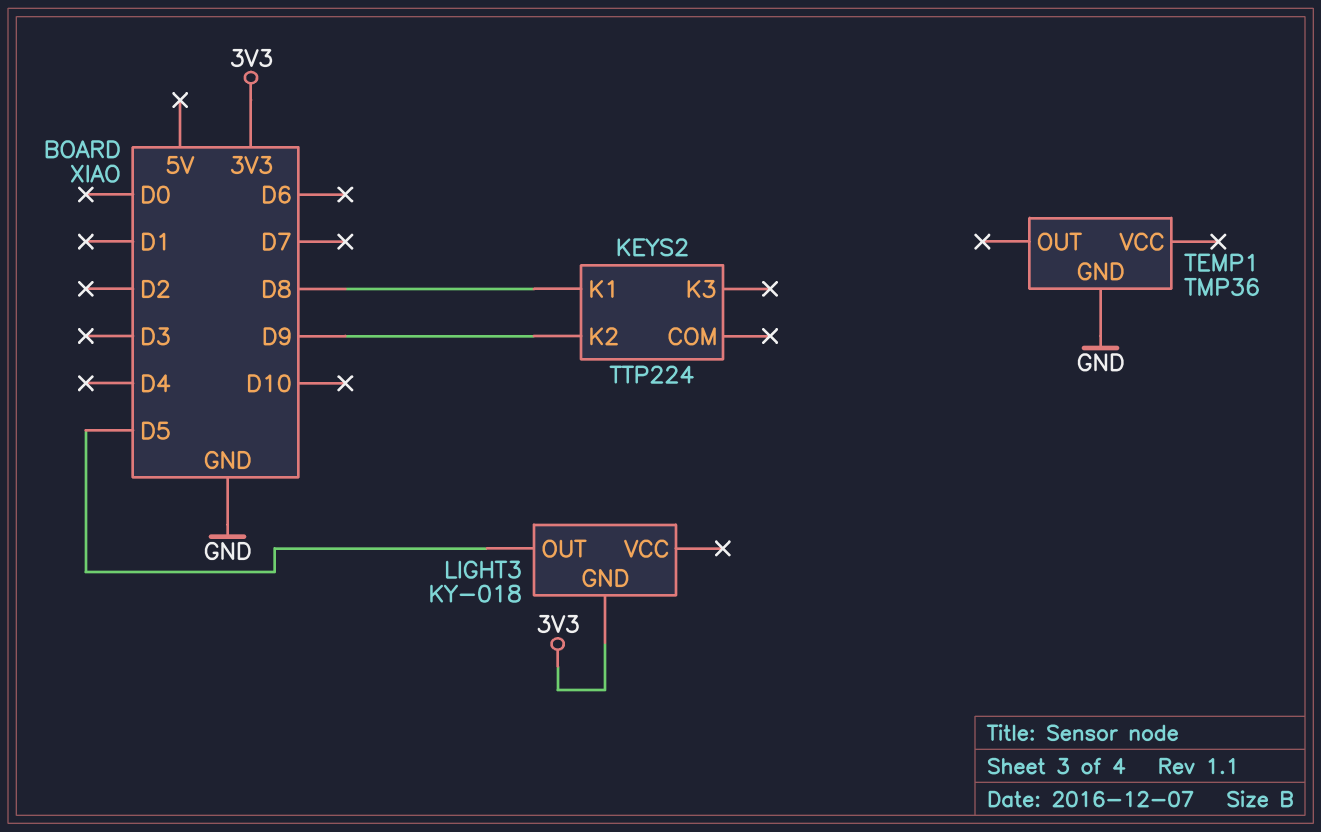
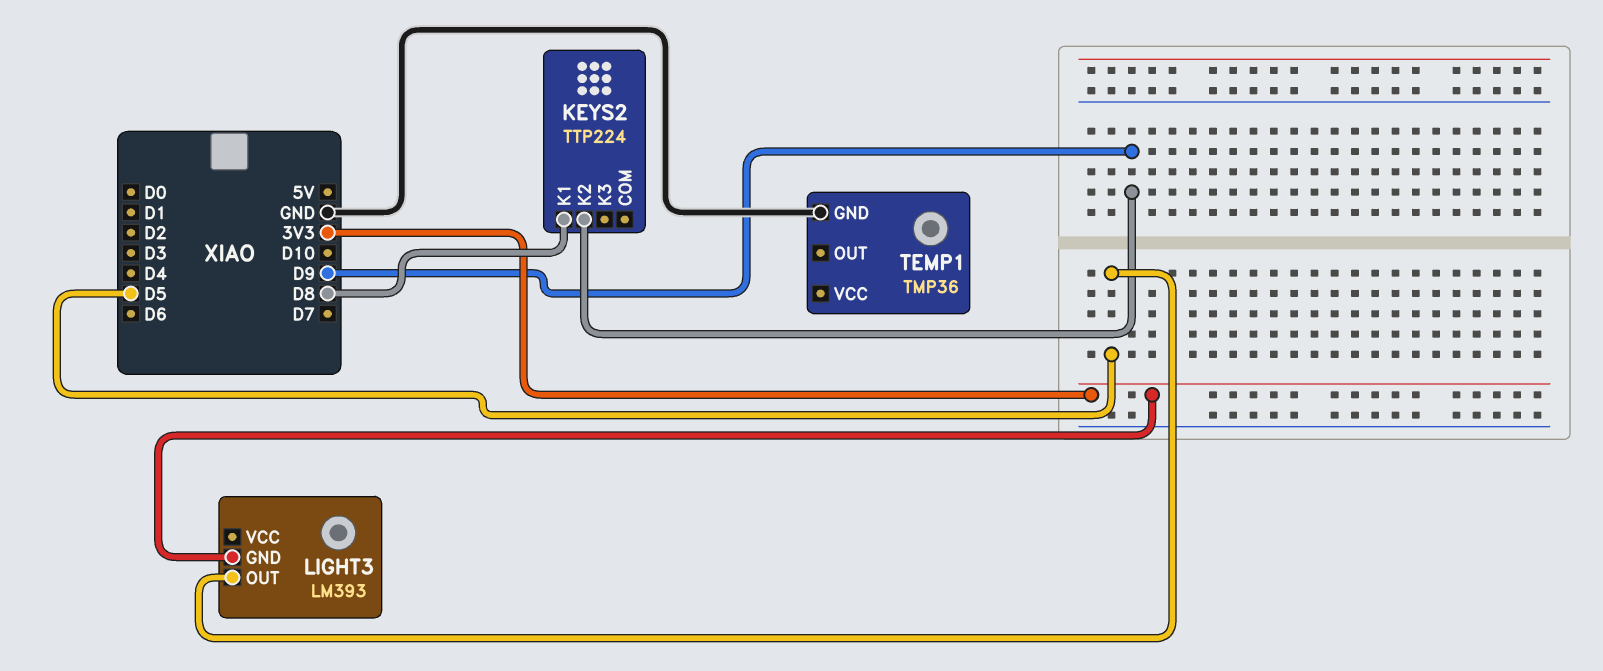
LIGHT3: KY-018 -> LM393

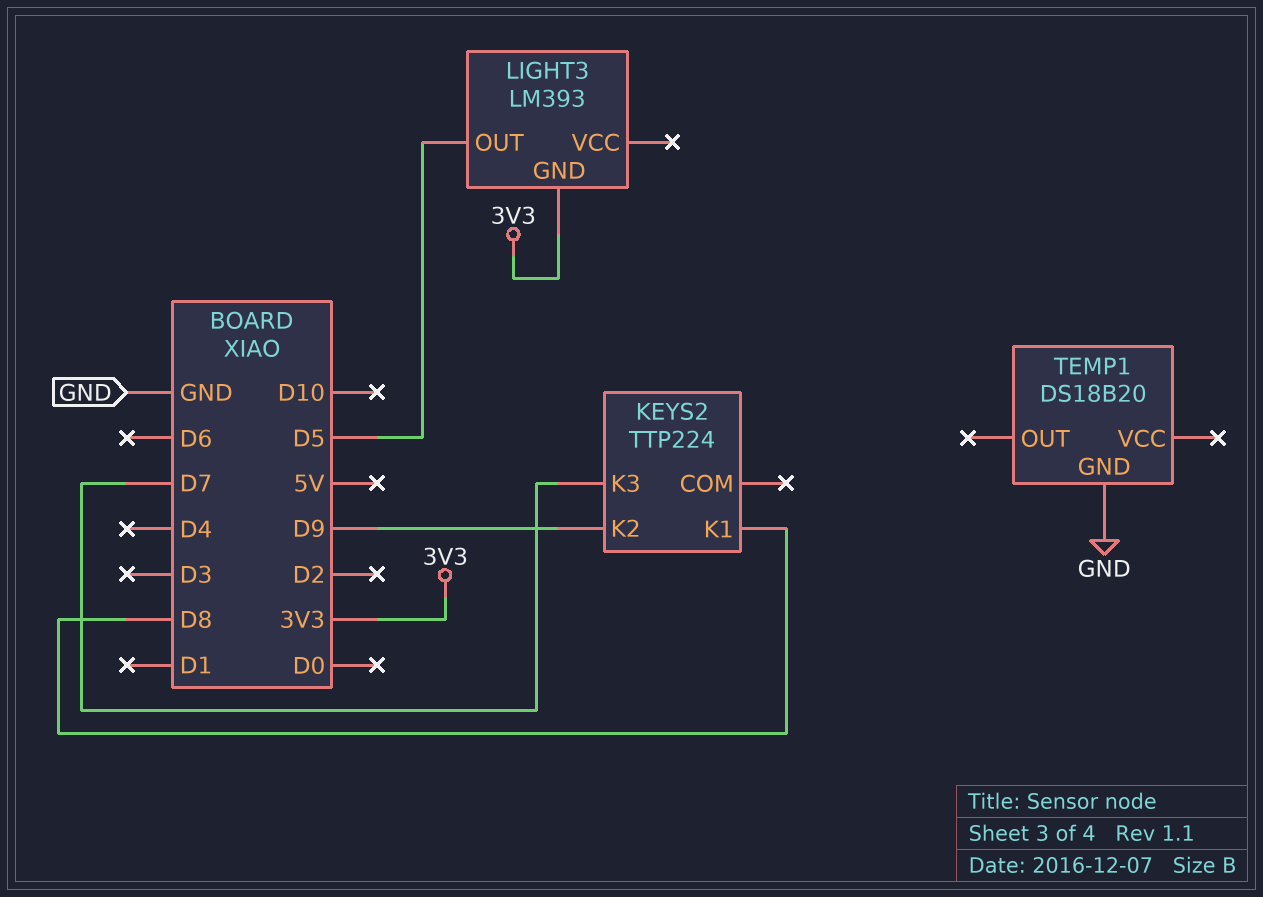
KEYS2 pin K3: none -> D7
TEMP1: TMP36 -> DS18B20

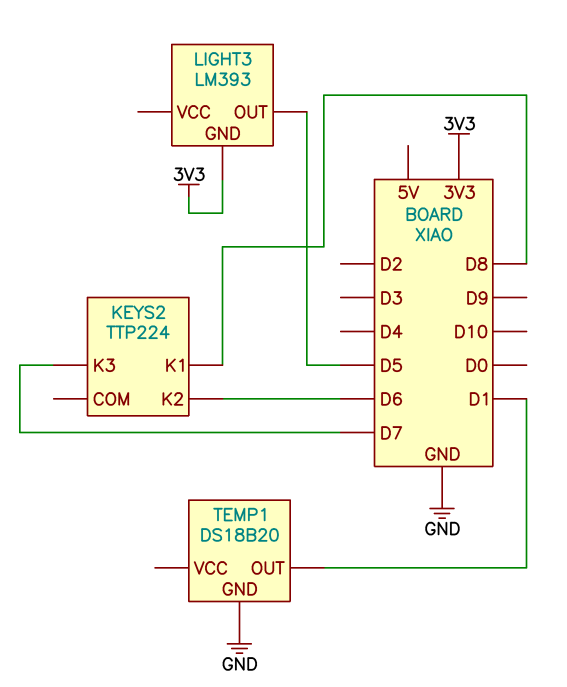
KEYS2 pin K2: D9 -> D6
TEMP1 pin OUT: none -> D1

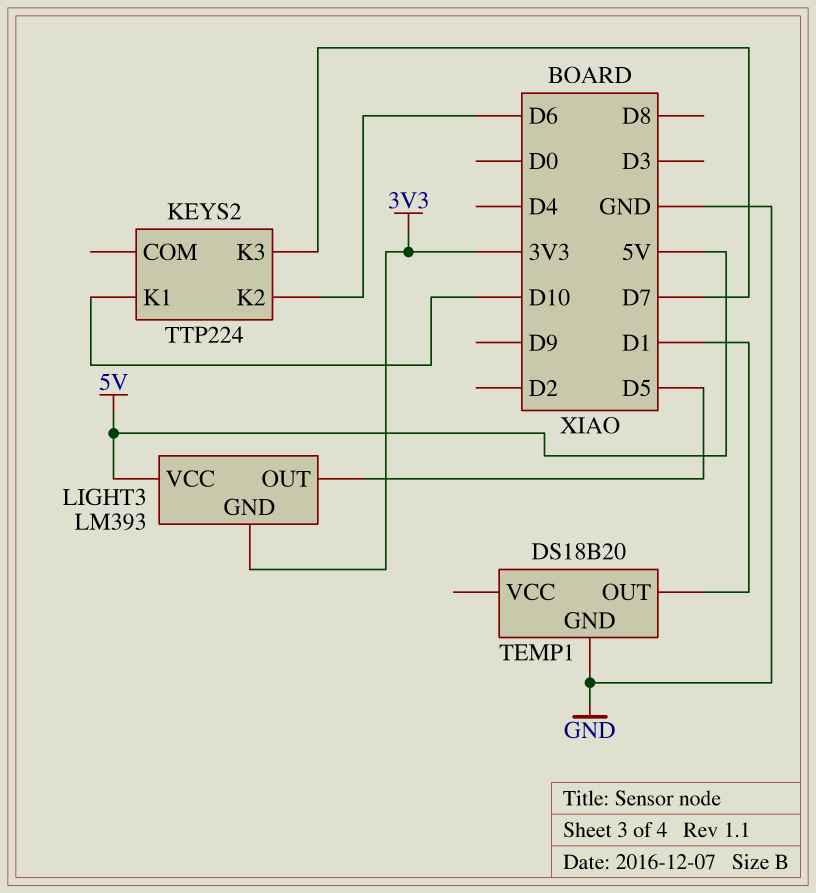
KEYS2 pin K1: D8 -> D10
LIGHT3 pin VCC: none -> 5V

